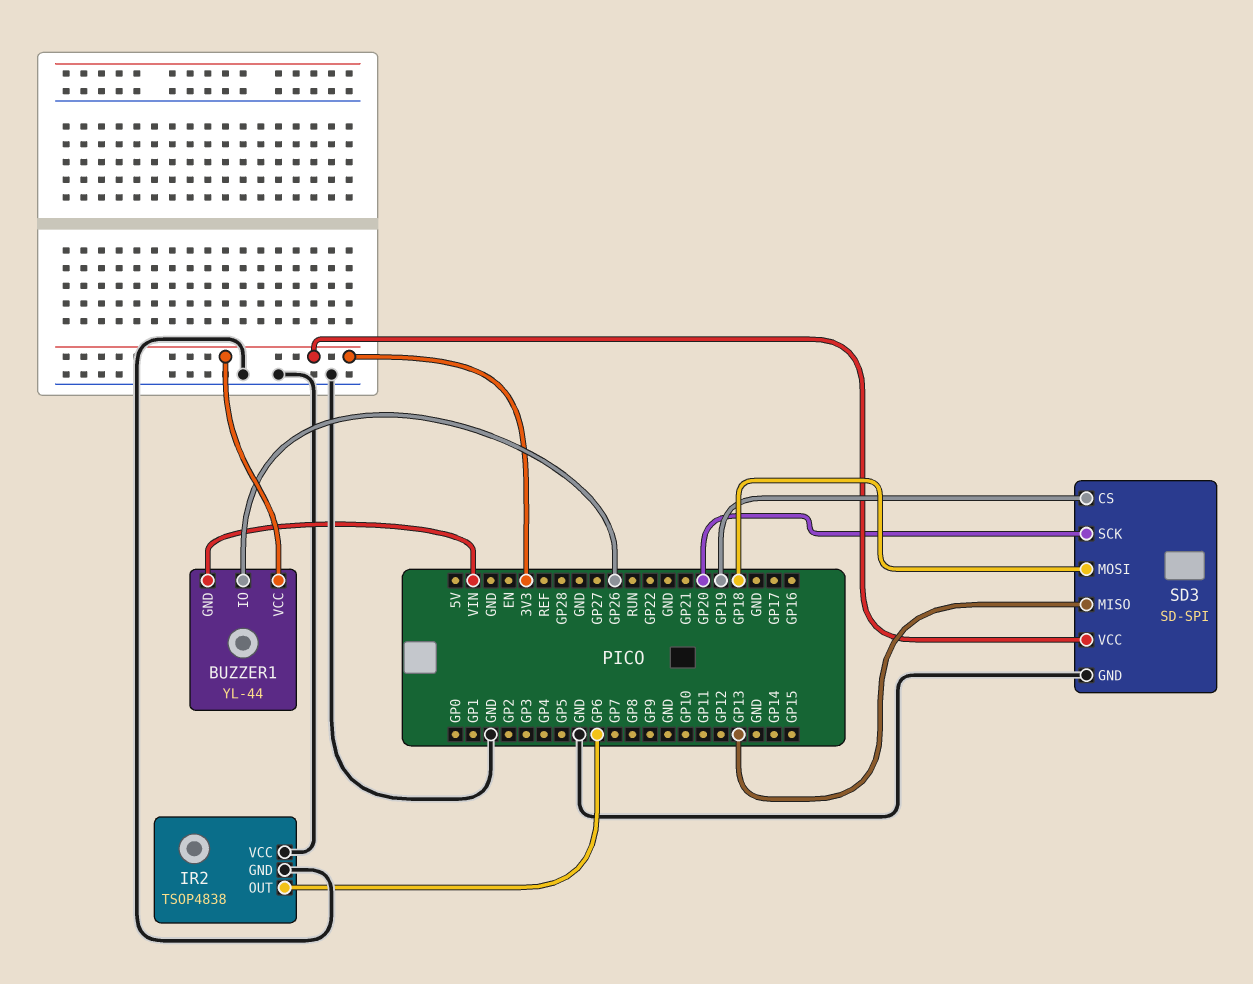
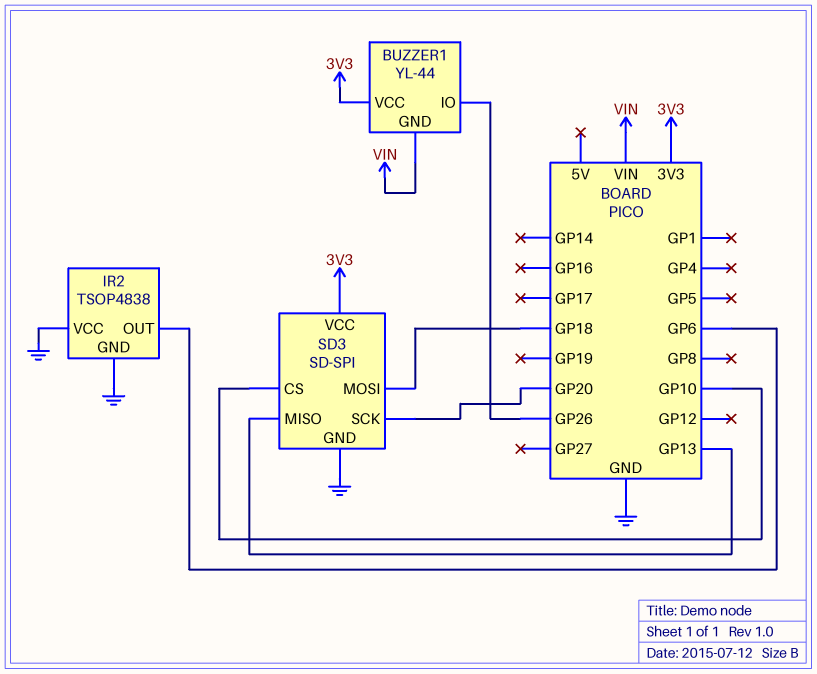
SD3 pin CS: GP19 -> GP10

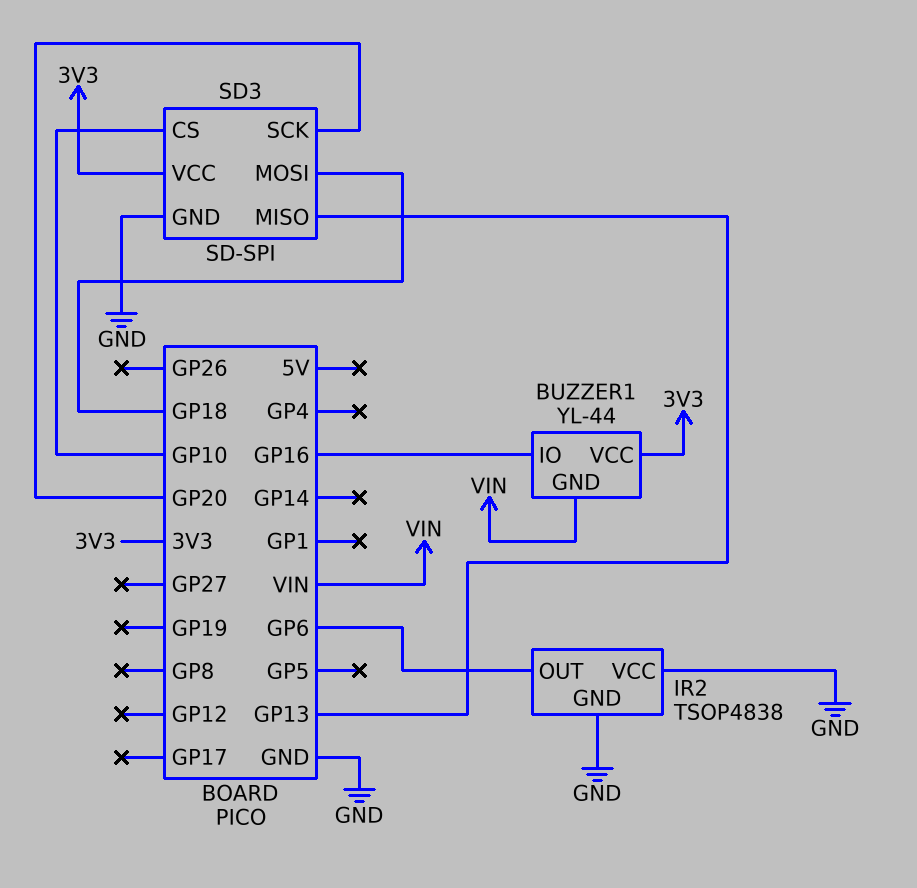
BUZZER1 pin IO: GP26 -> GP16

